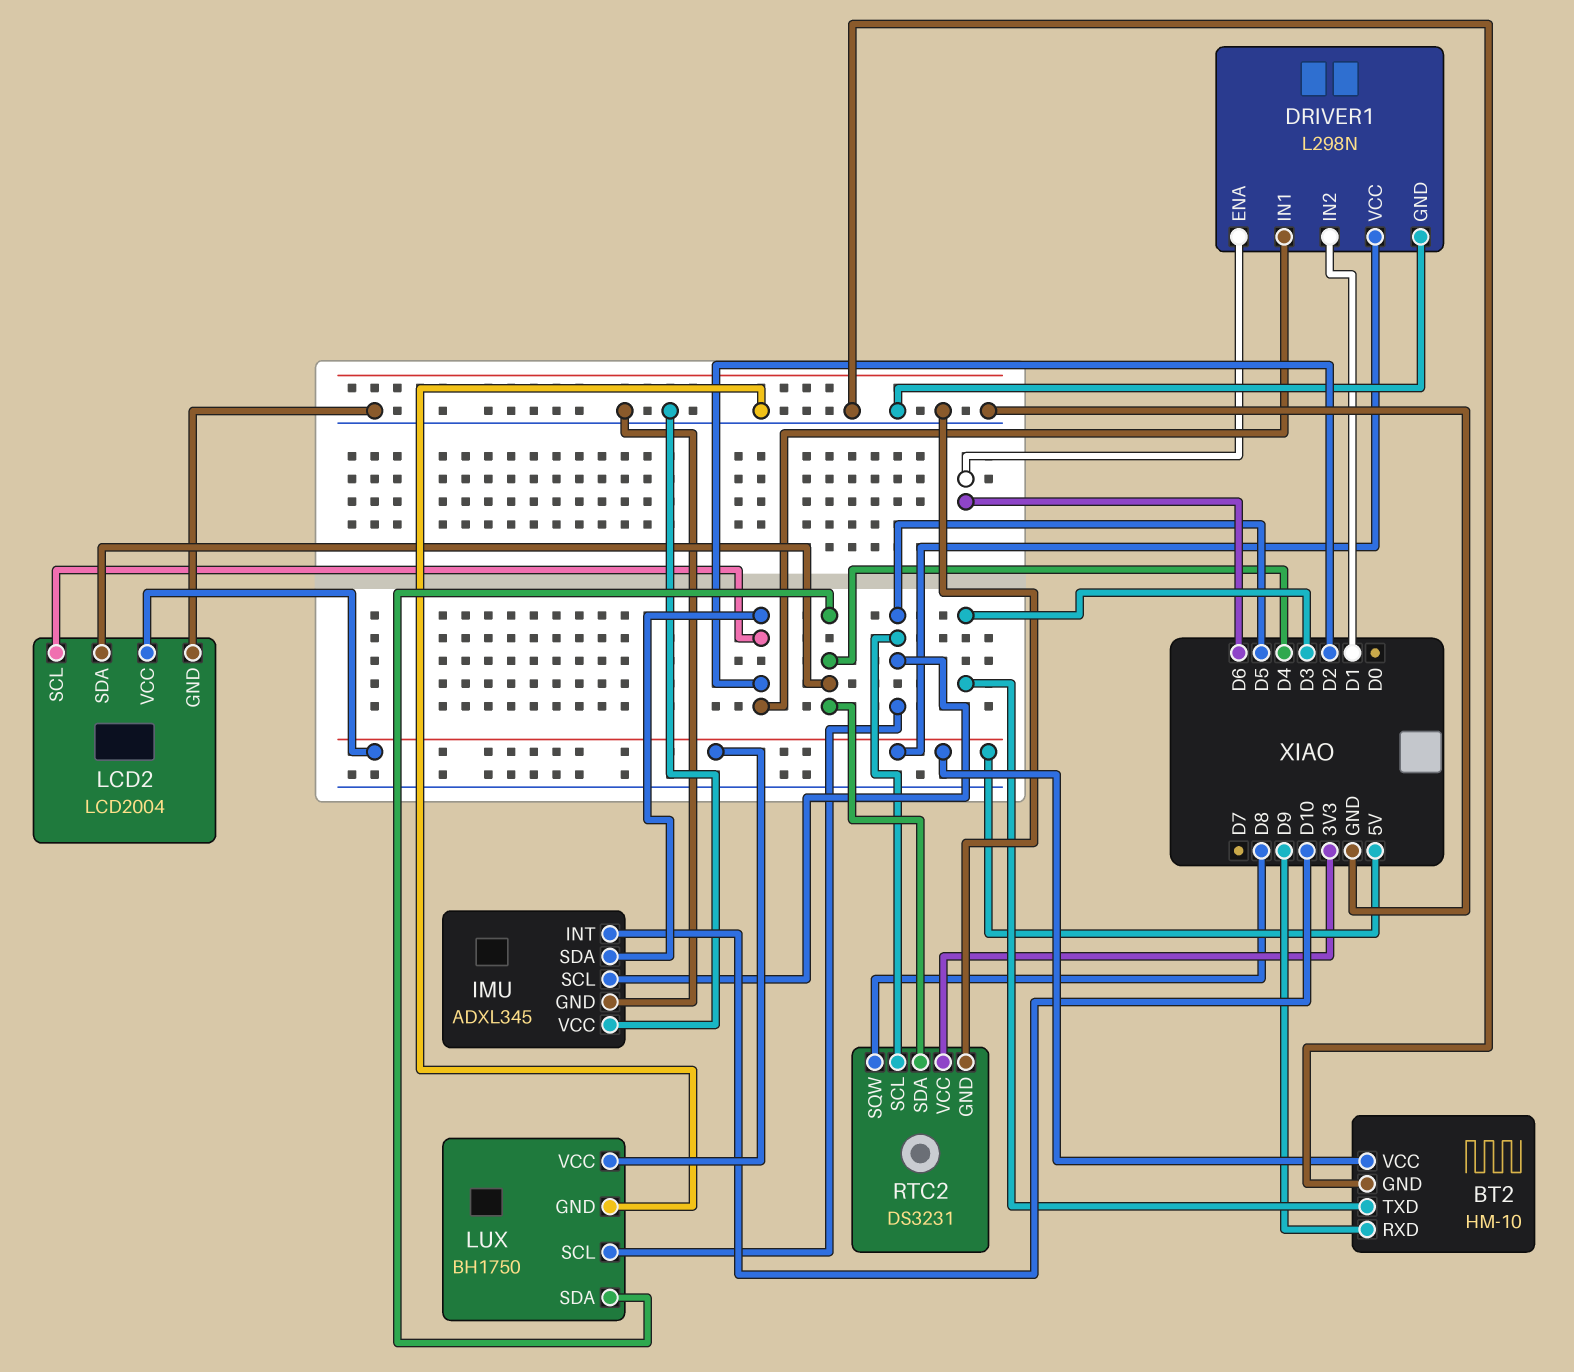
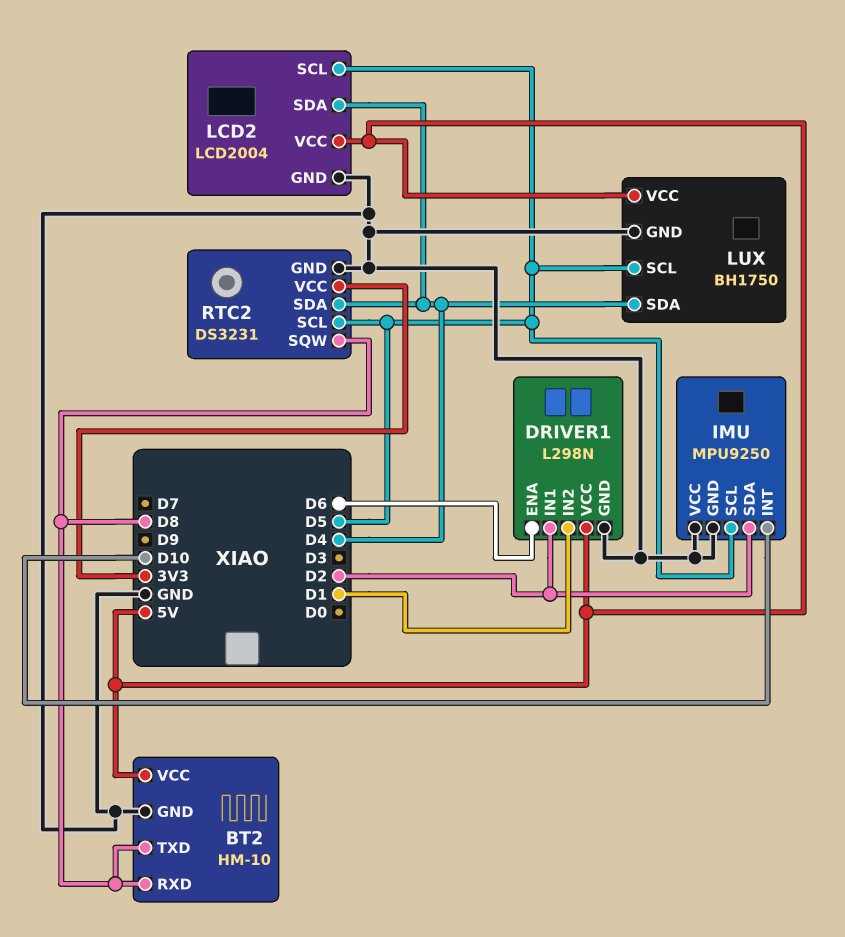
BT2 pin RXD: D9 -> D8
BT2 pin TXD: D3 -> D8
IMU: ADXL345 -> MPU9250
LCD2 pin SCL: D2 -> D5

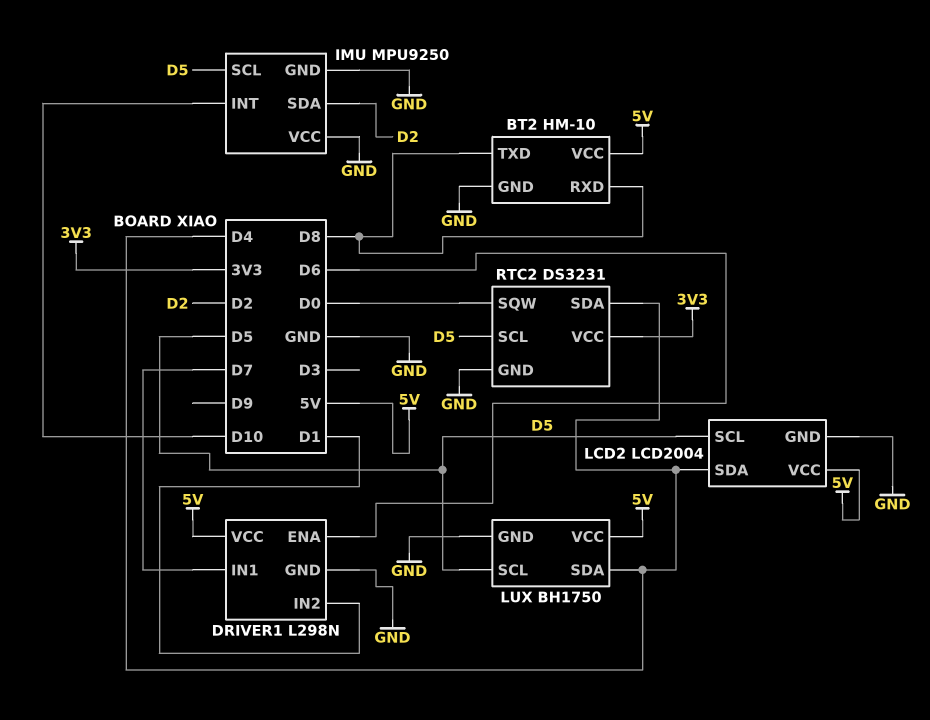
DRIVER1 pin IN1: D2 -> D7
RTC2 pin SQW: D8 -> D0

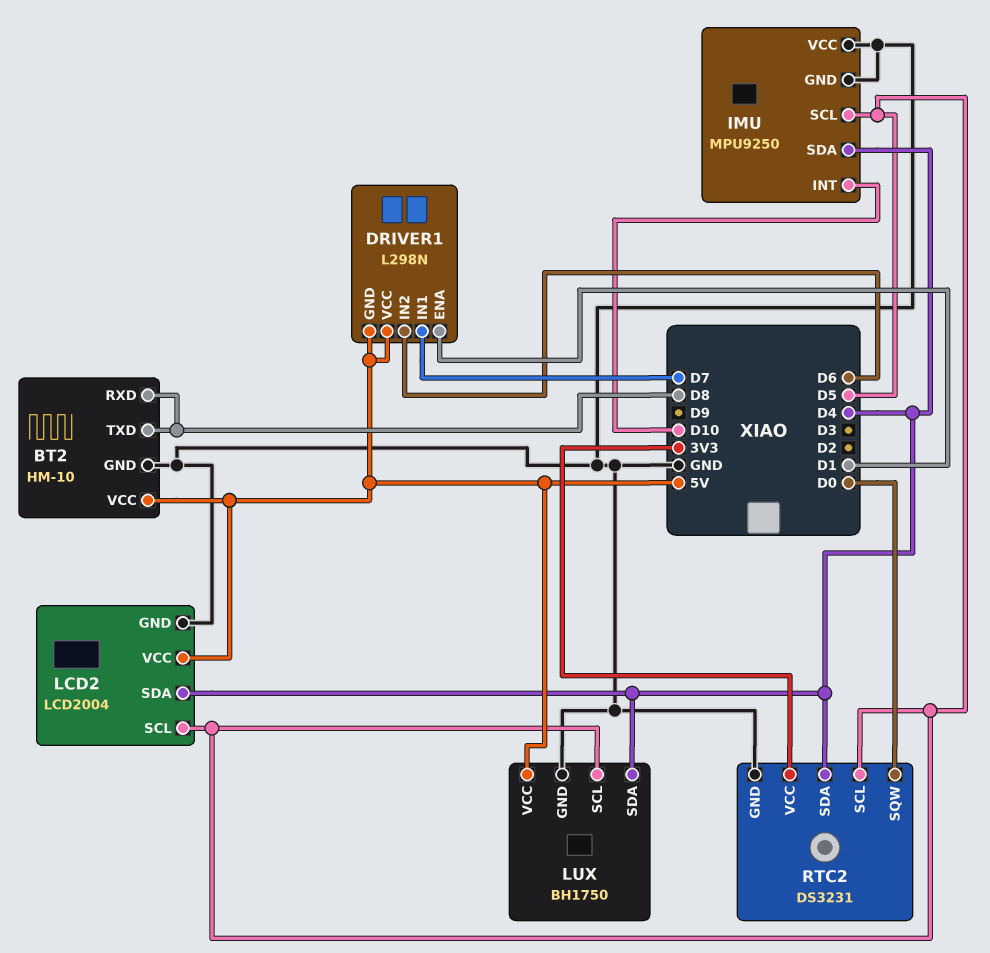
DRIVER1 pin ENA: D6 -> D1
DRIVER1 pin GND: GND -> 5V
DRIVER1 pin IN2: D1 -> D6
IMU pin SDA: D2 -> D4

